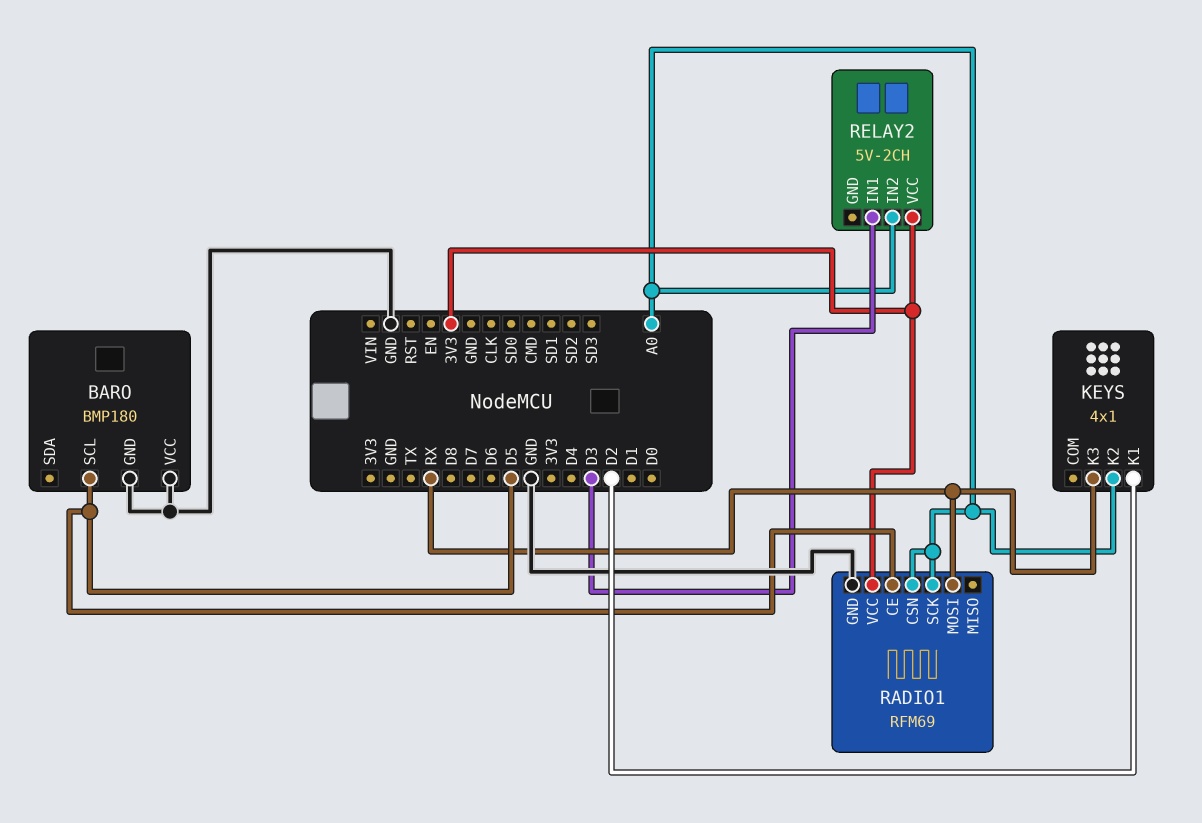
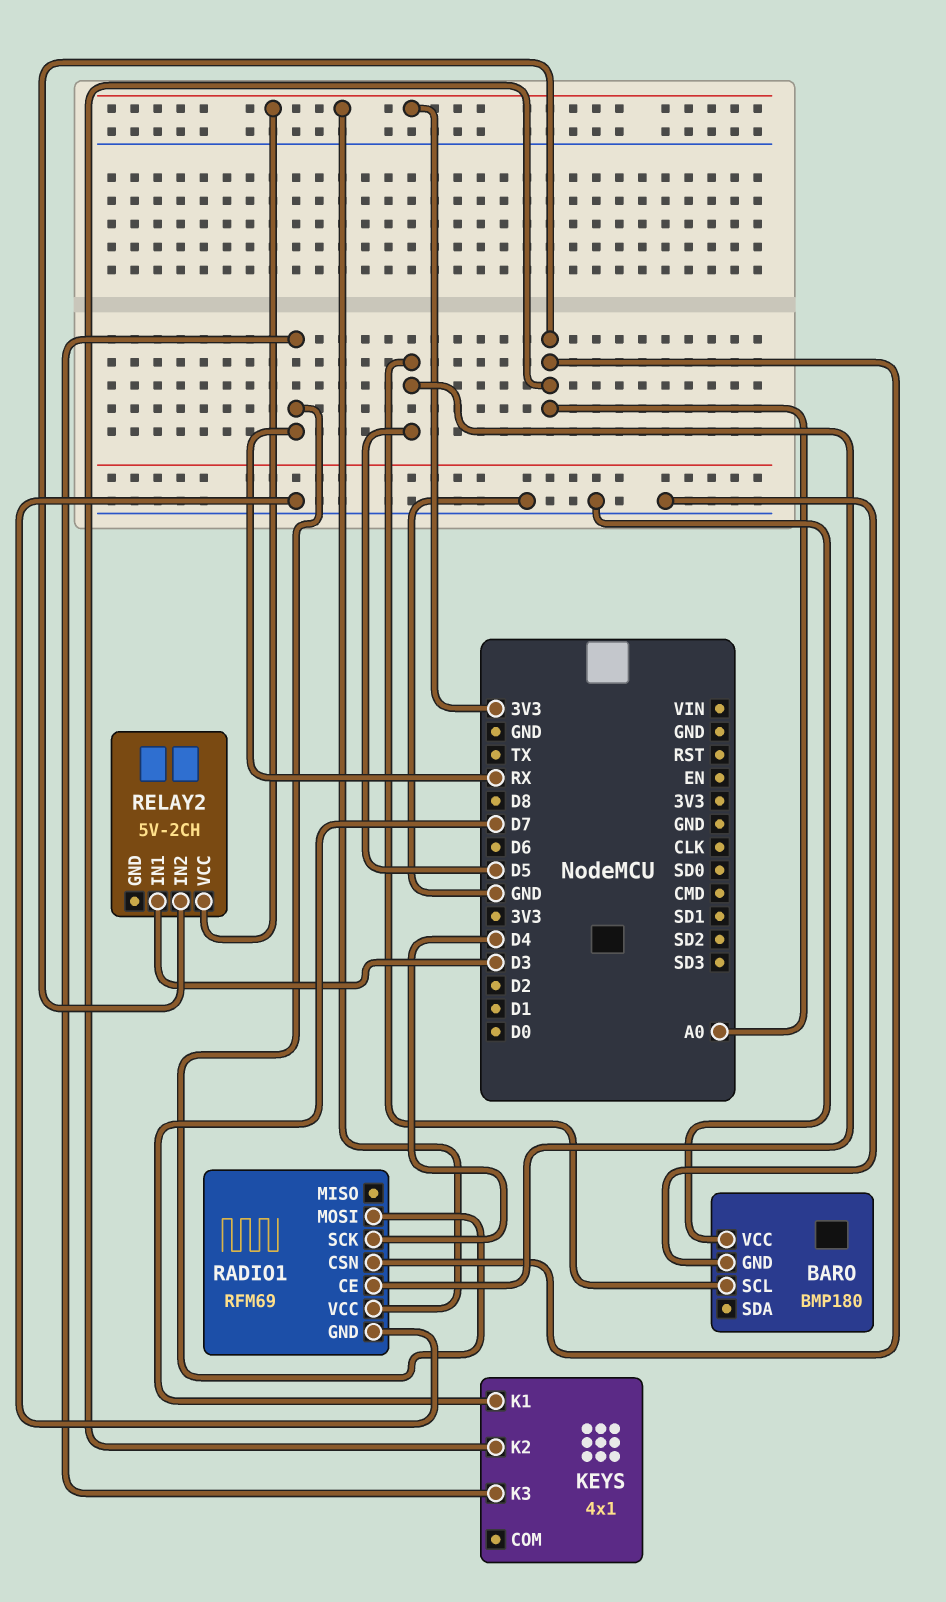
KEYS pin K1: D2 -> D7
RADIO1 pin SCK: A0 -> D4

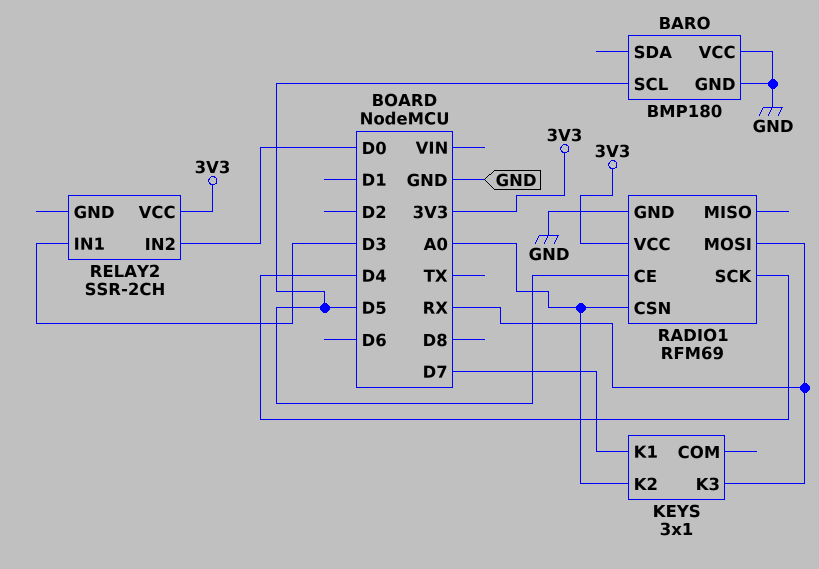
KEYS: 4x1 -> 3x1
RELAY2: 5V-2CH -> SSR-2CH
RELAY2 pin IN2: A0 -> D0

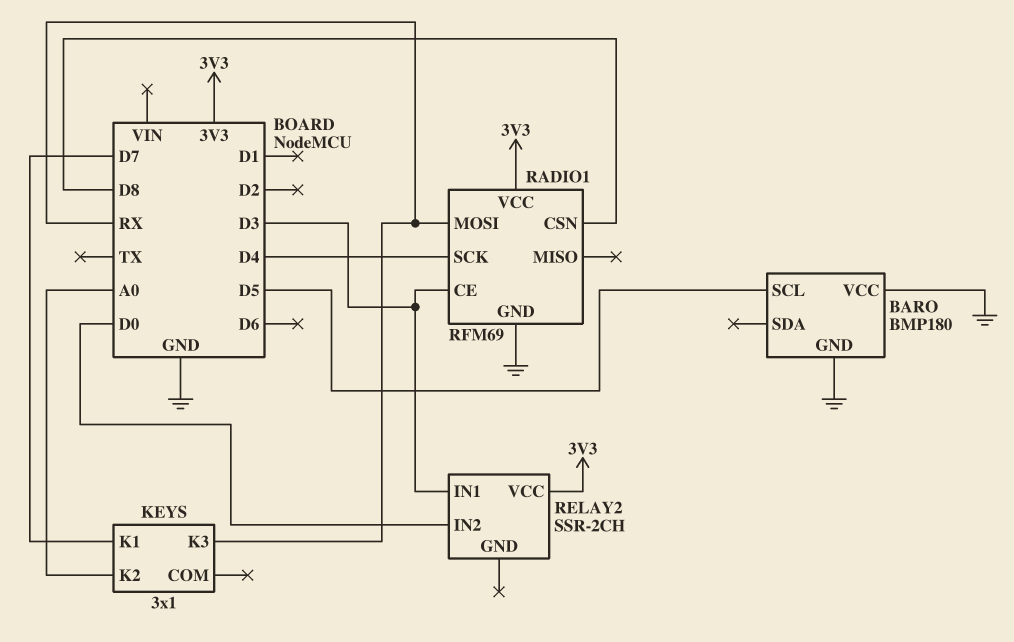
RADIO1 pin CE: D5 -> D3
RADIO1 pin CSN: A0 -> D8

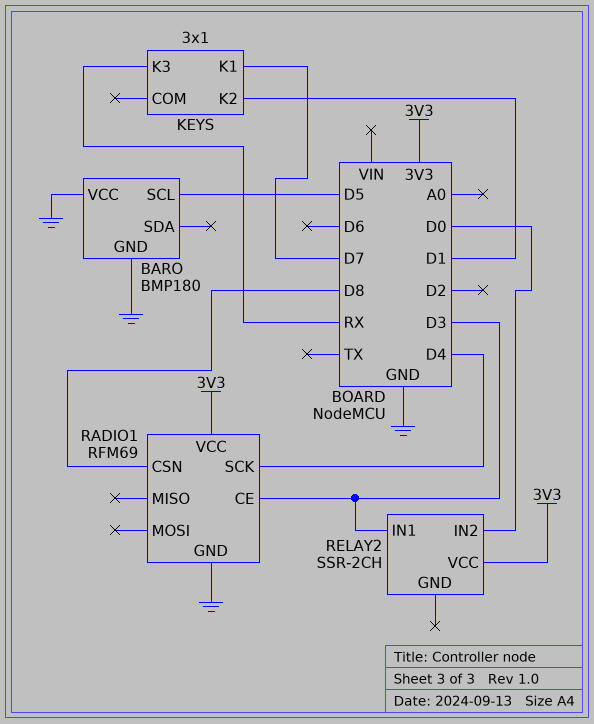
KEYS pin K2: A0 -> D1
RADIO1 pin MOSI: RX -> none

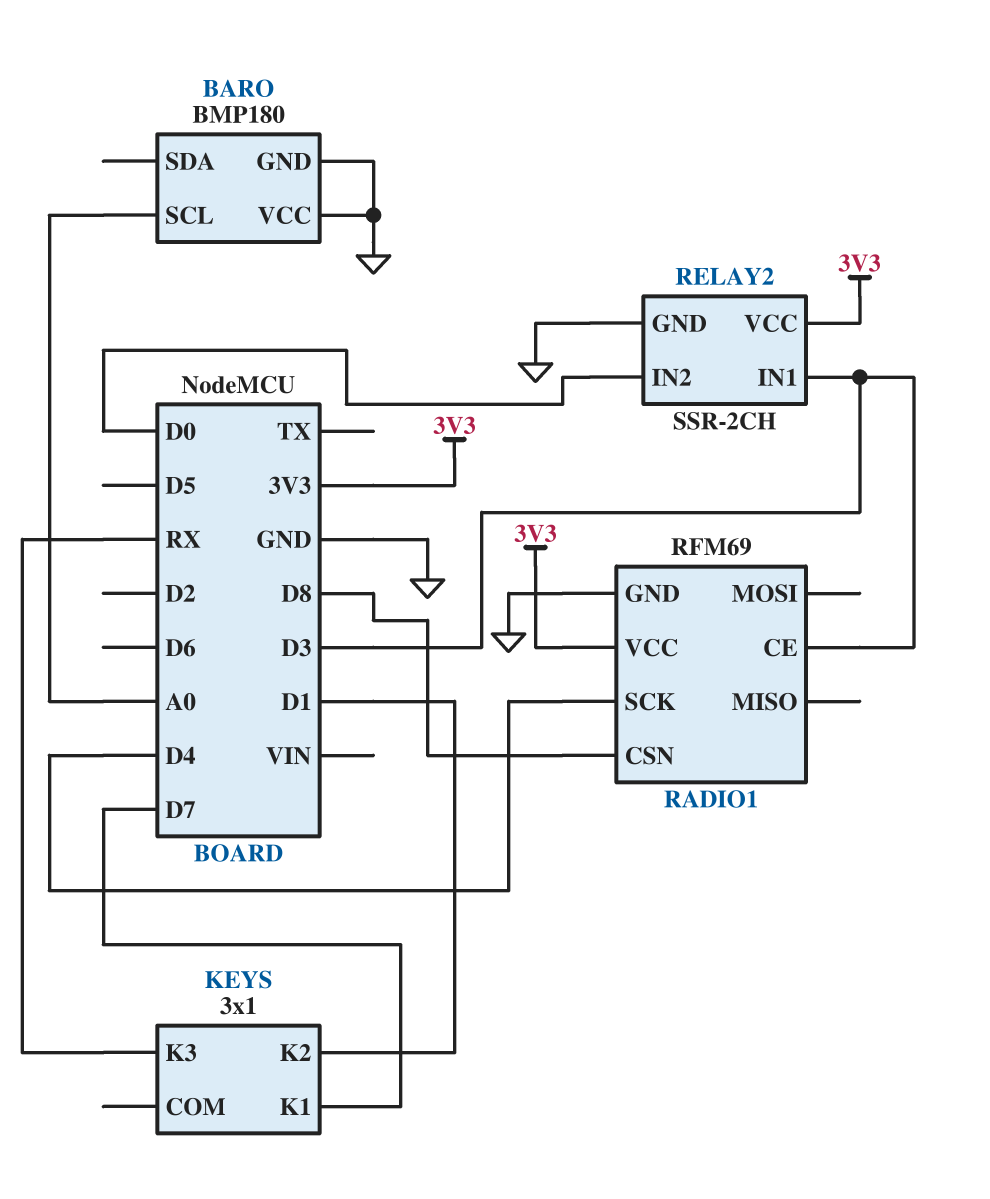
BARO pin SCL: D5 -> A0
RELAY2 pin GND: none -> GND

